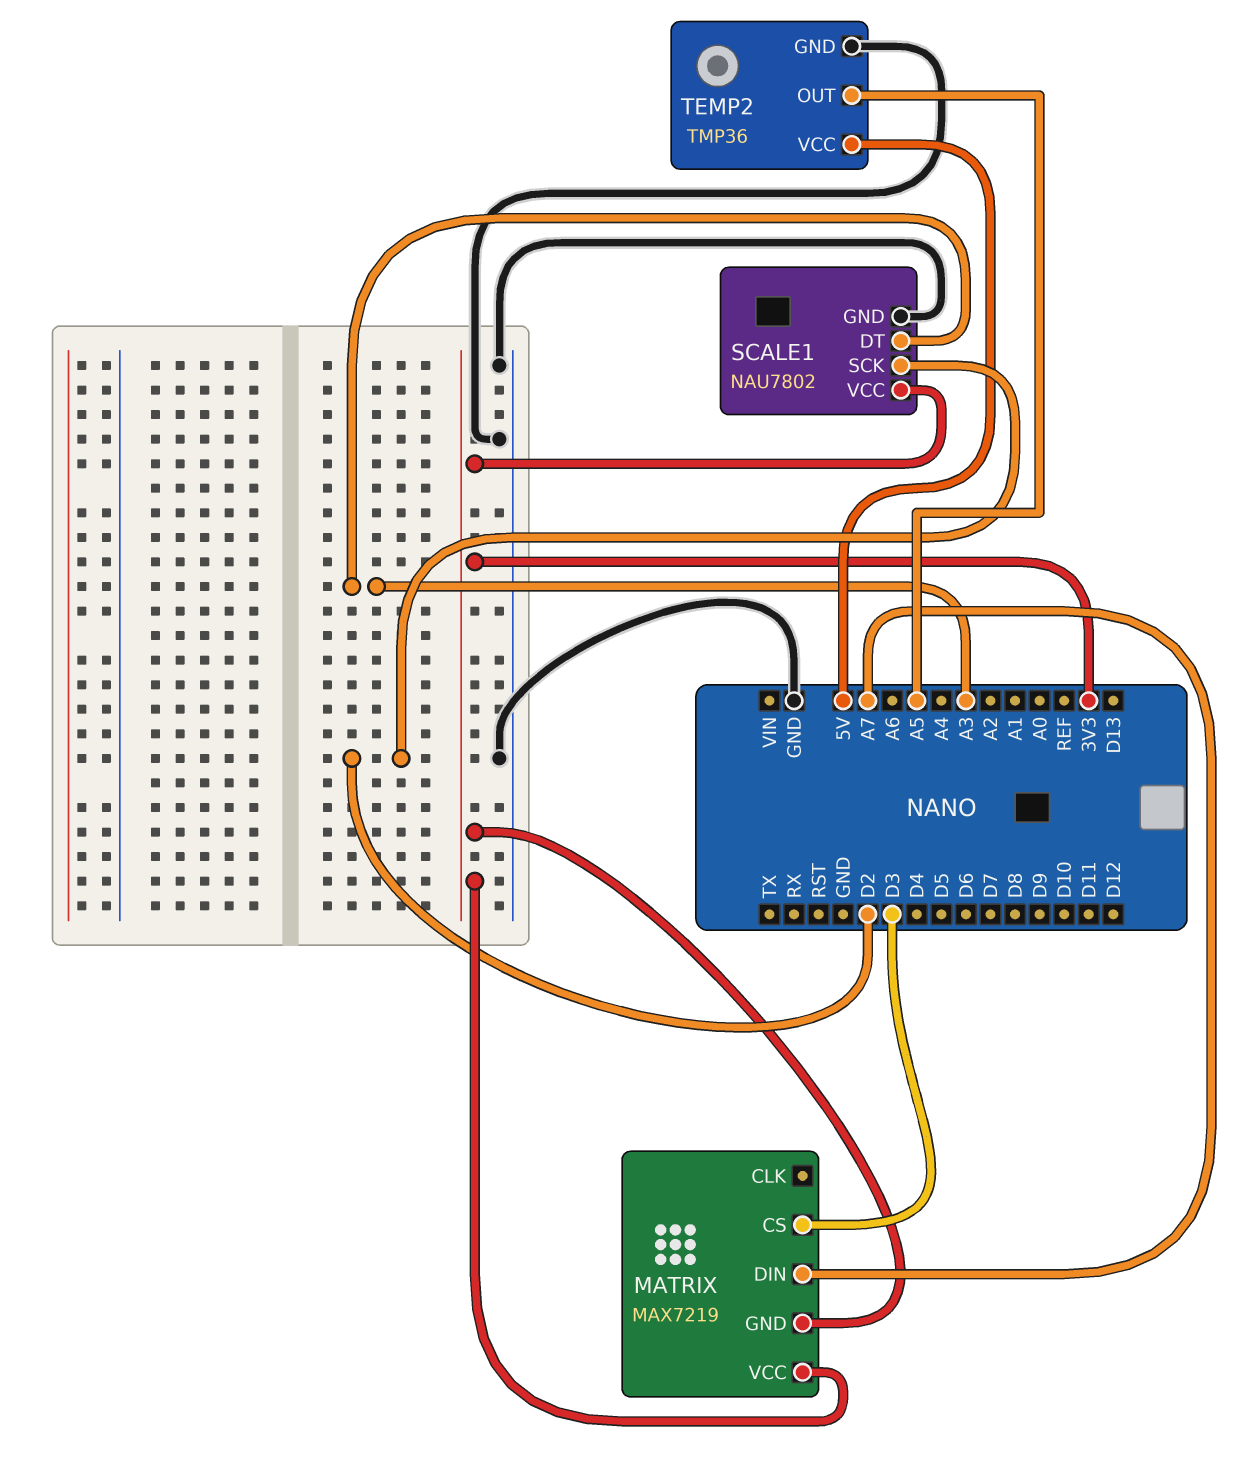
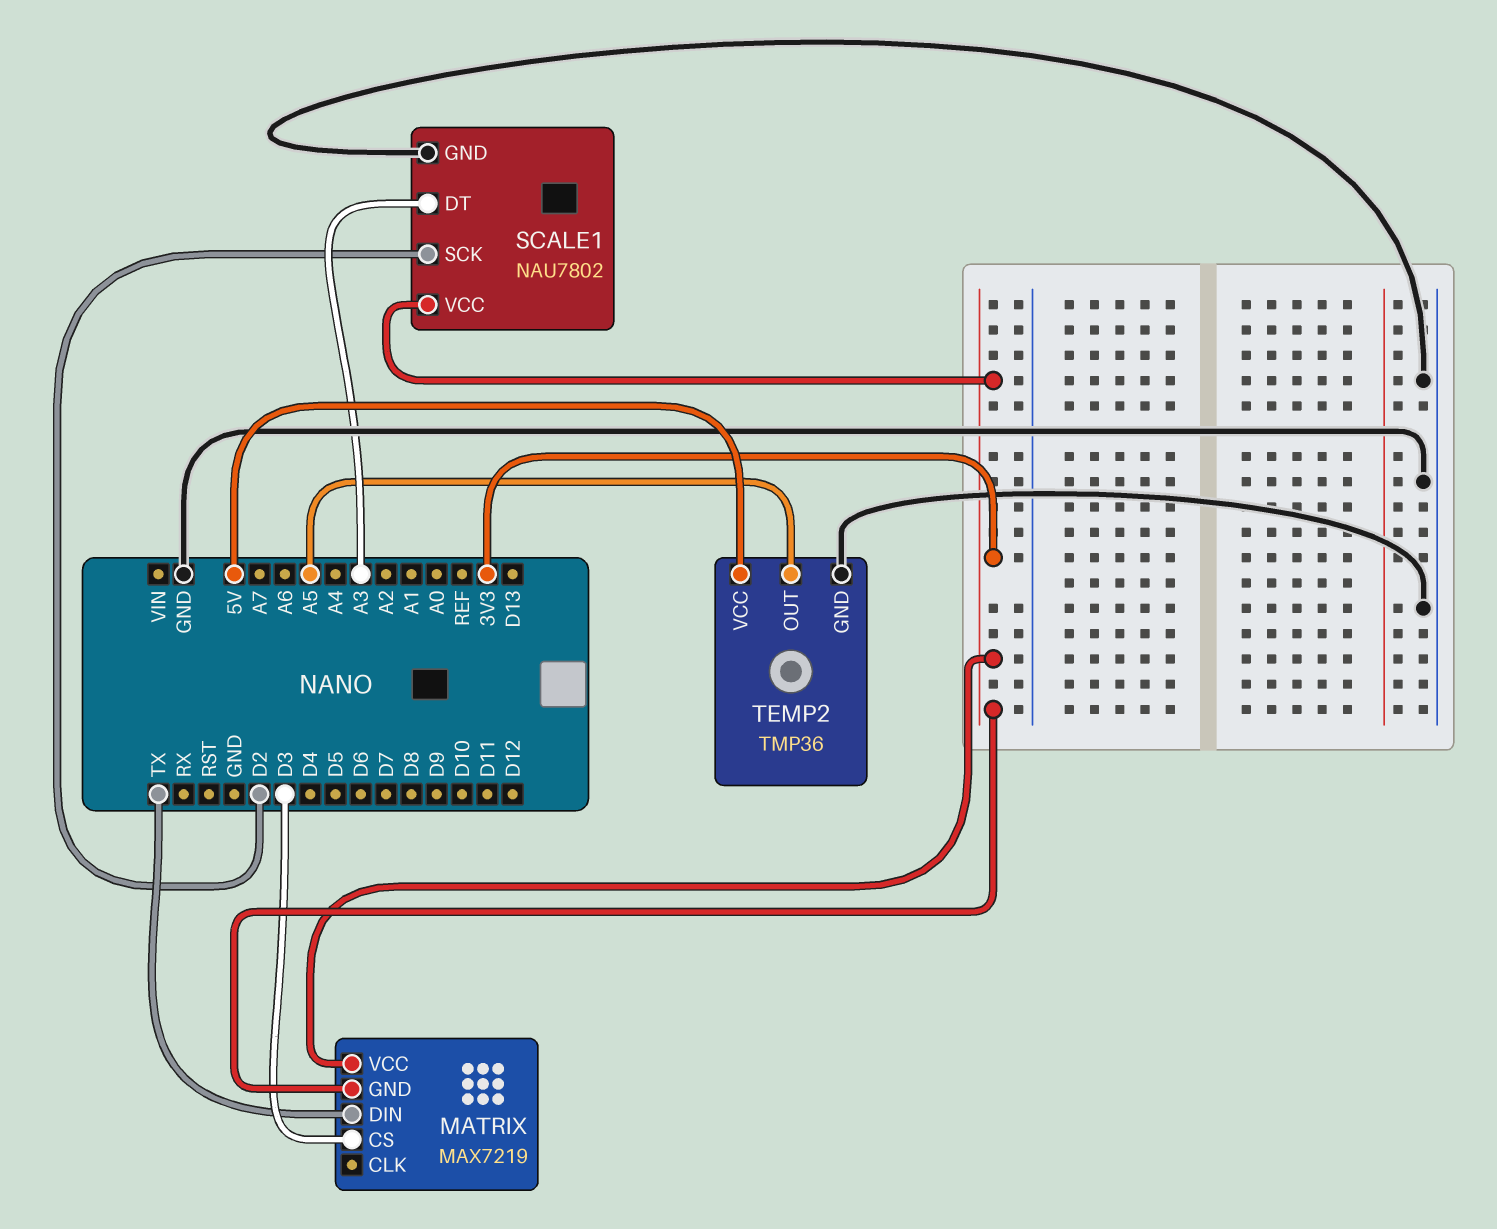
MATRIX pin DIN: A7 -> TX

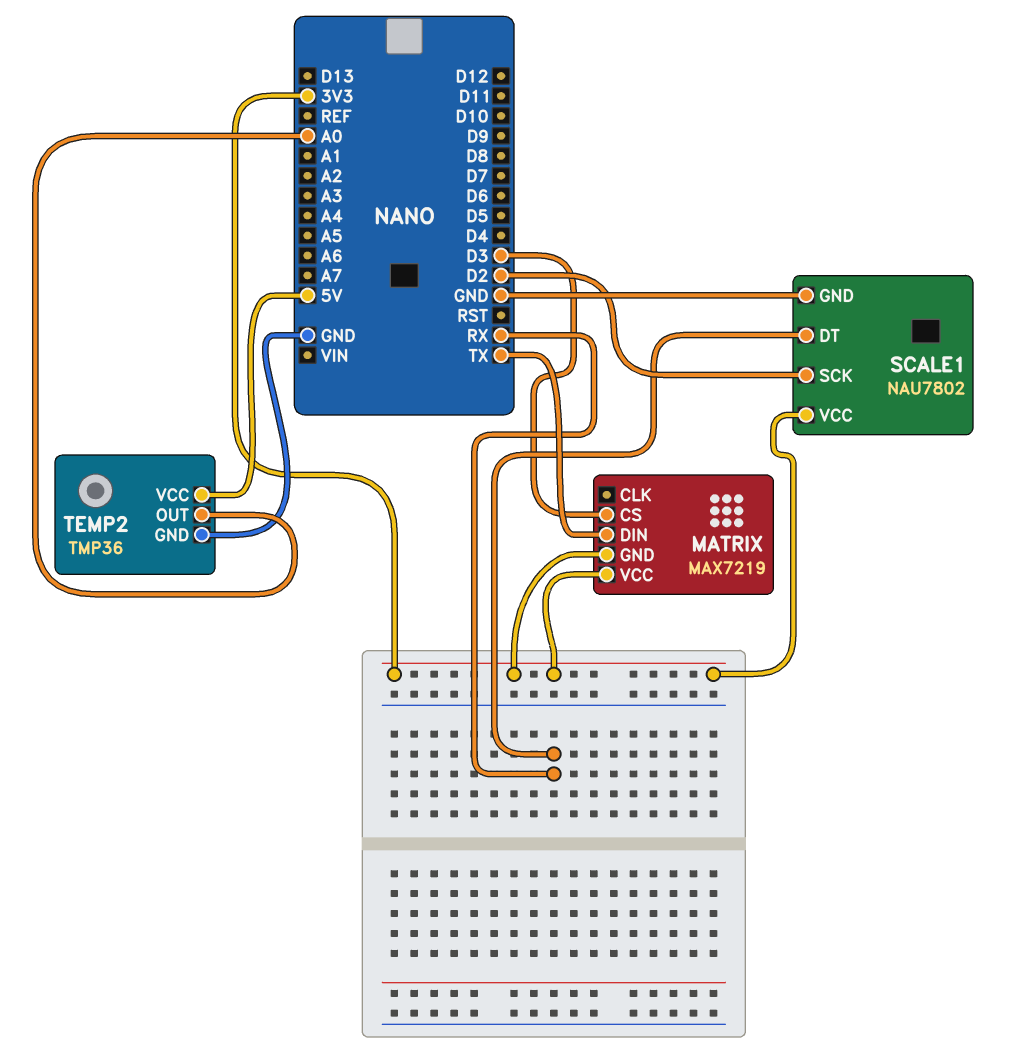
SCALE1 pin DT: A3 -> RX
TEMP2 pin OUT: A5 -> A0

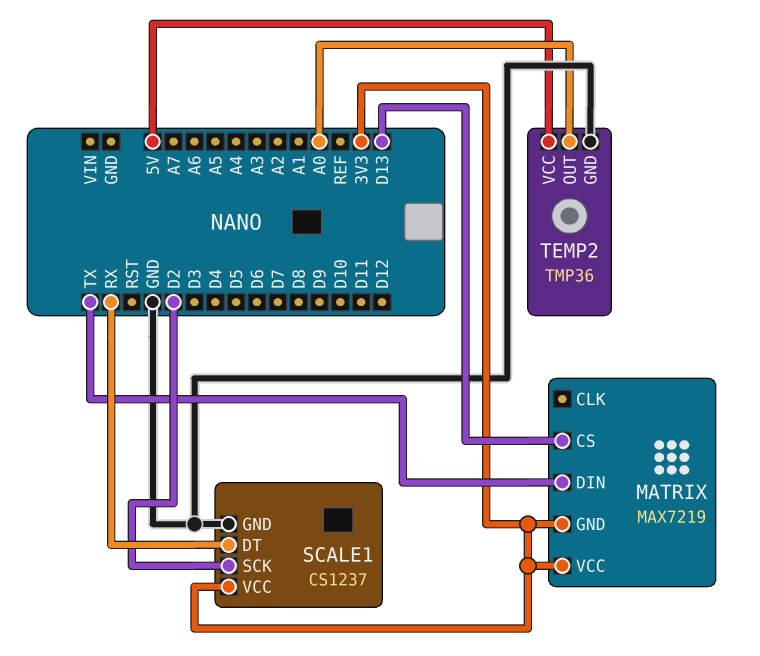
MATRIX pin CS: D3 -> D13
SCALE1: NAU7802 -> CS1237

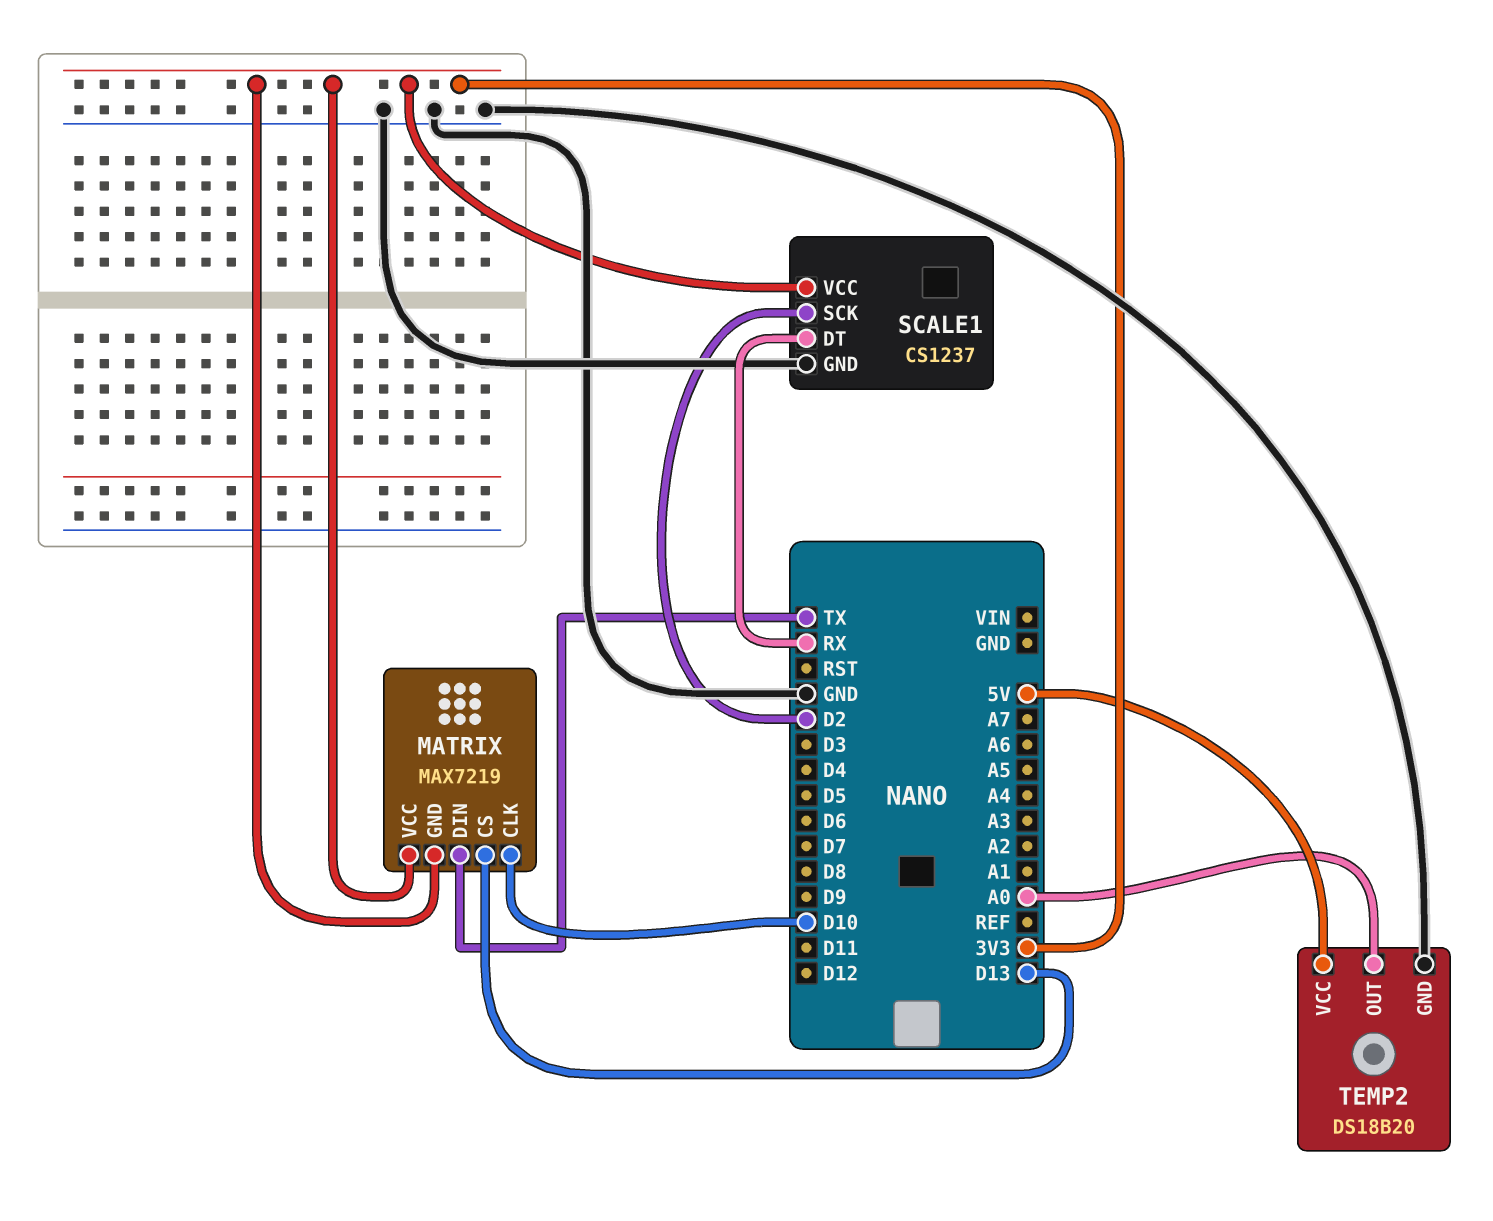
MATRIX pin CLK: none -> D10
TEMP2: TMP36 -> DS18B20

